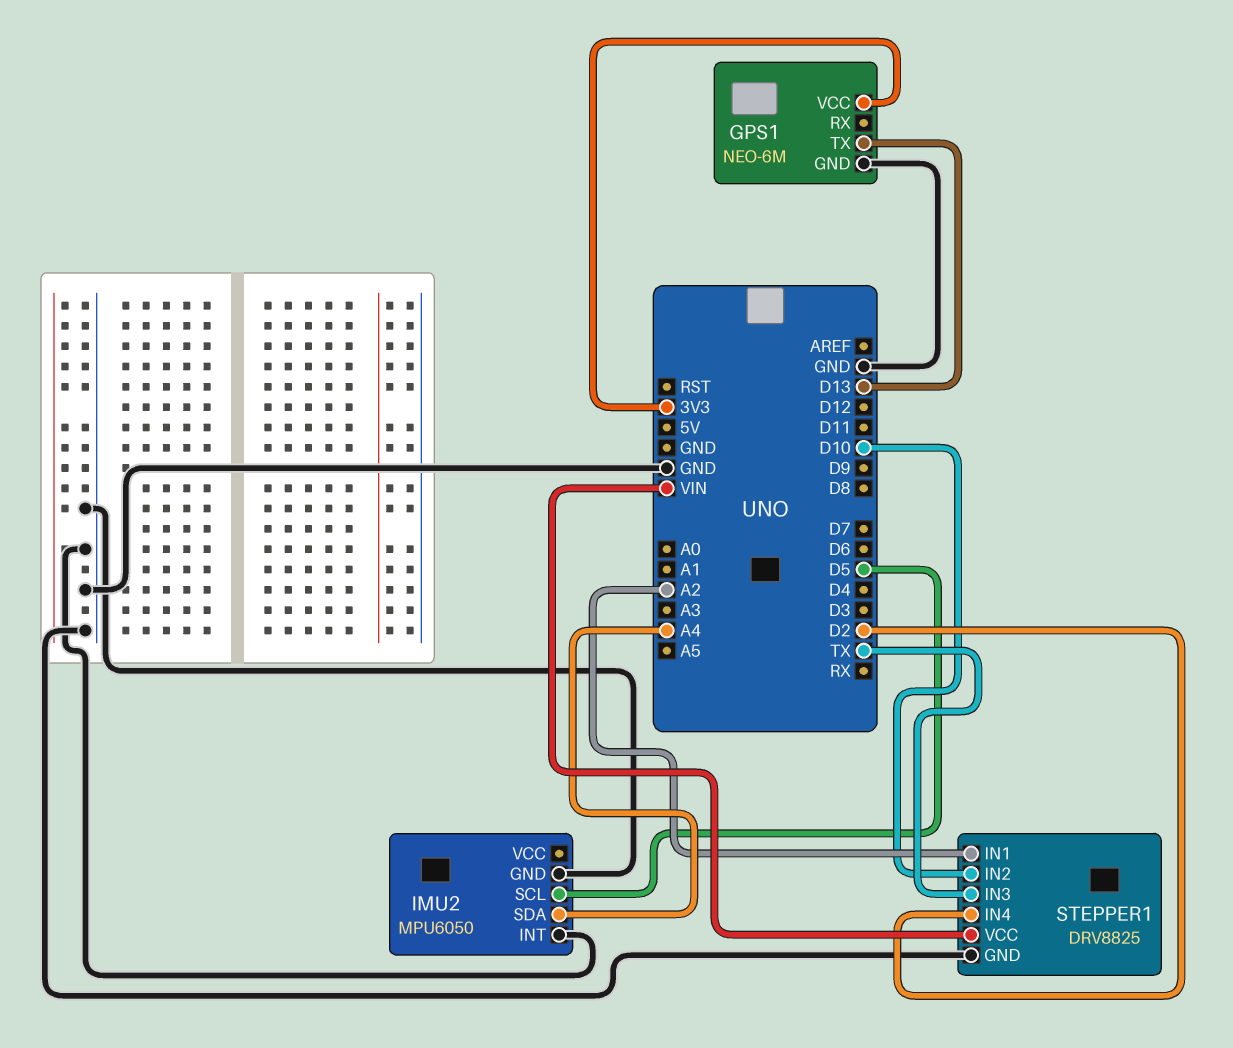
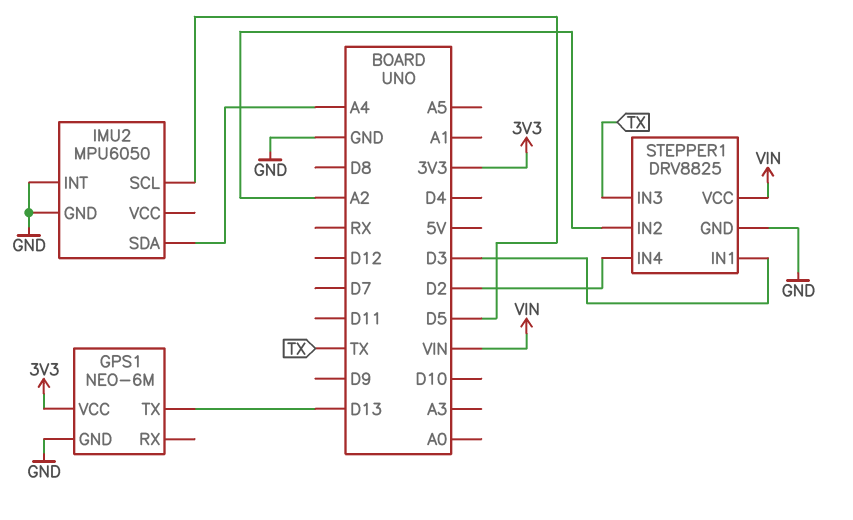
STEPPER1 pin IN1: A2 -> D3
STEPPER1 pin IN2: D10 -> A2

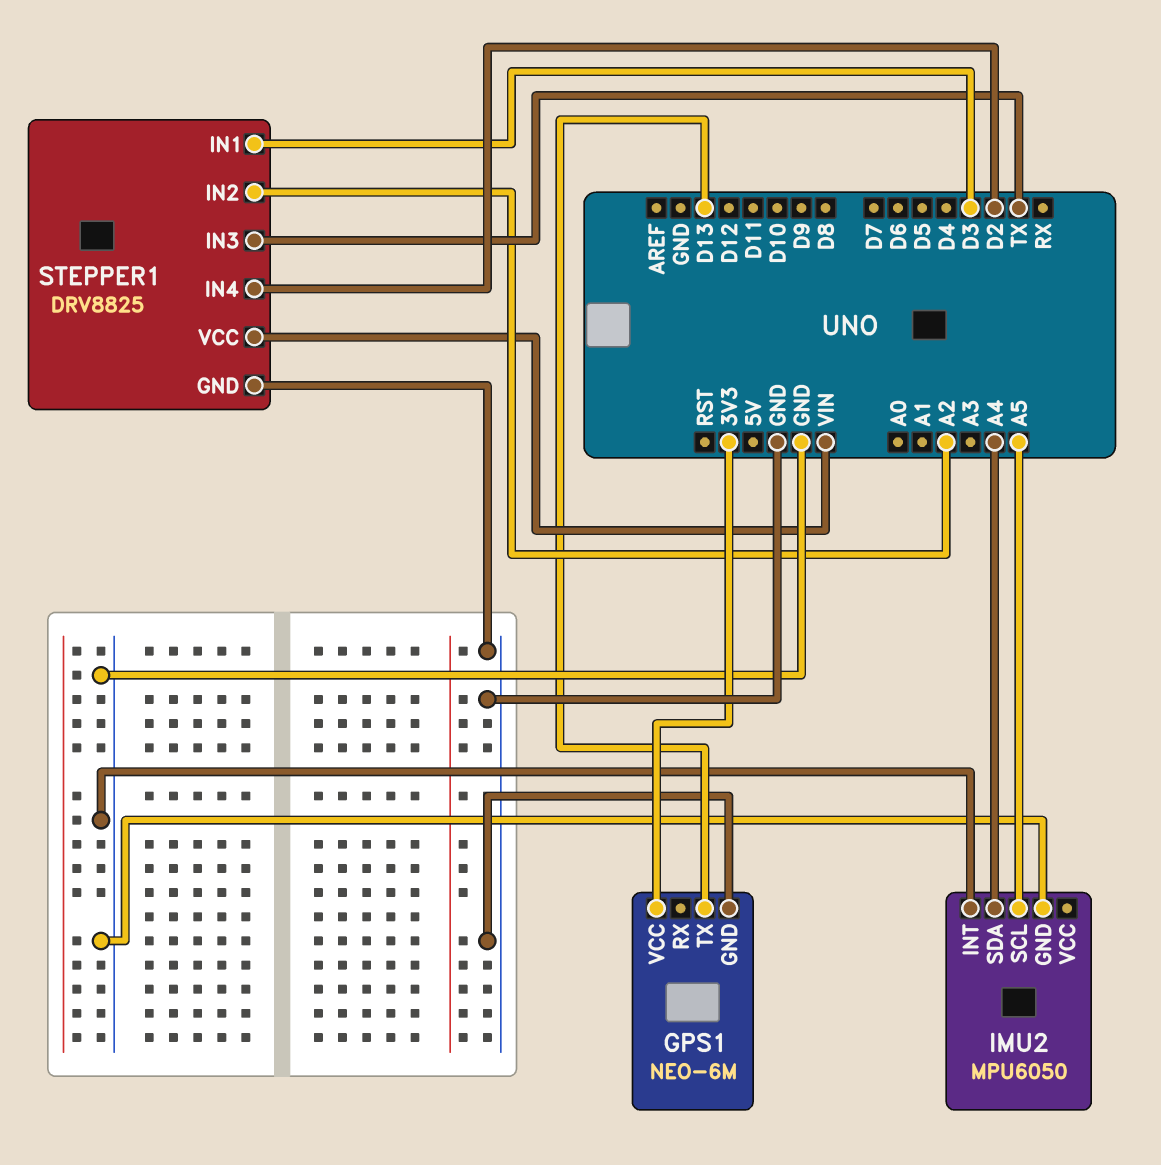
IMU2 pin SCL: D5 -> A5

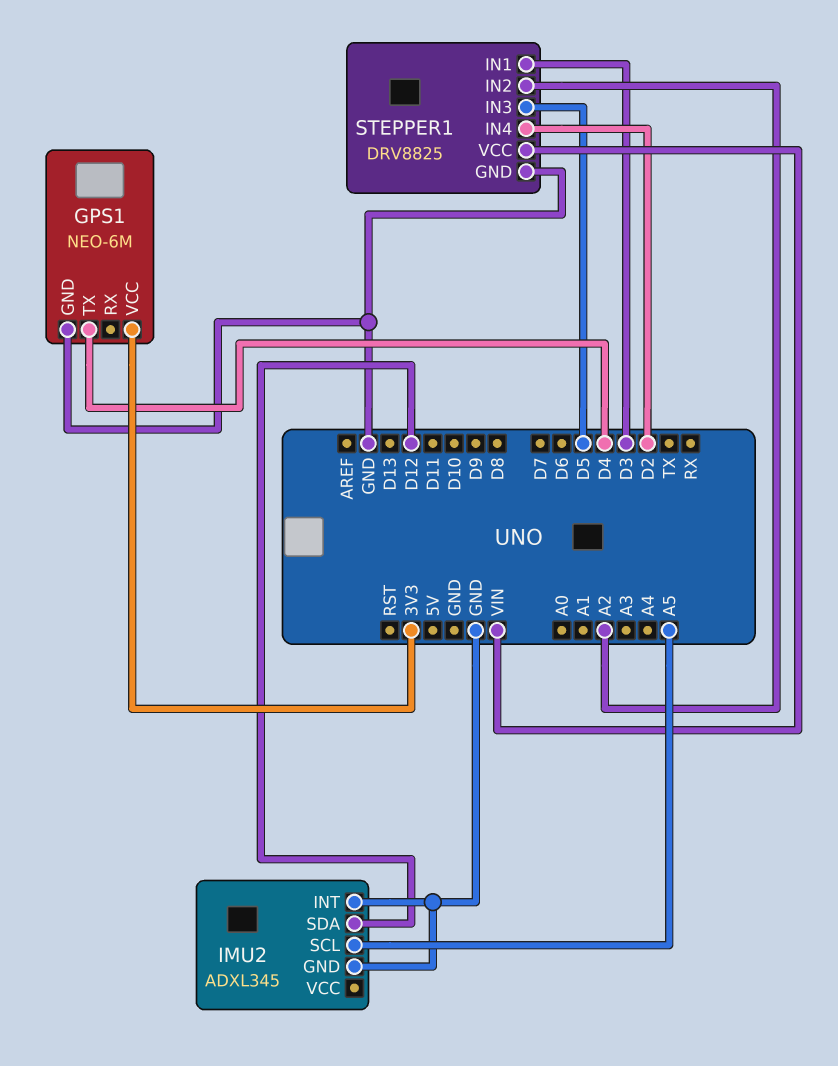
GPS1 pin TX: D13 -> D4
IMU2: MPU6050 -> ADXL345
IMU2 pin SDA: A4 -> D12
STEPPER1 pin IN3: TX -> D5

